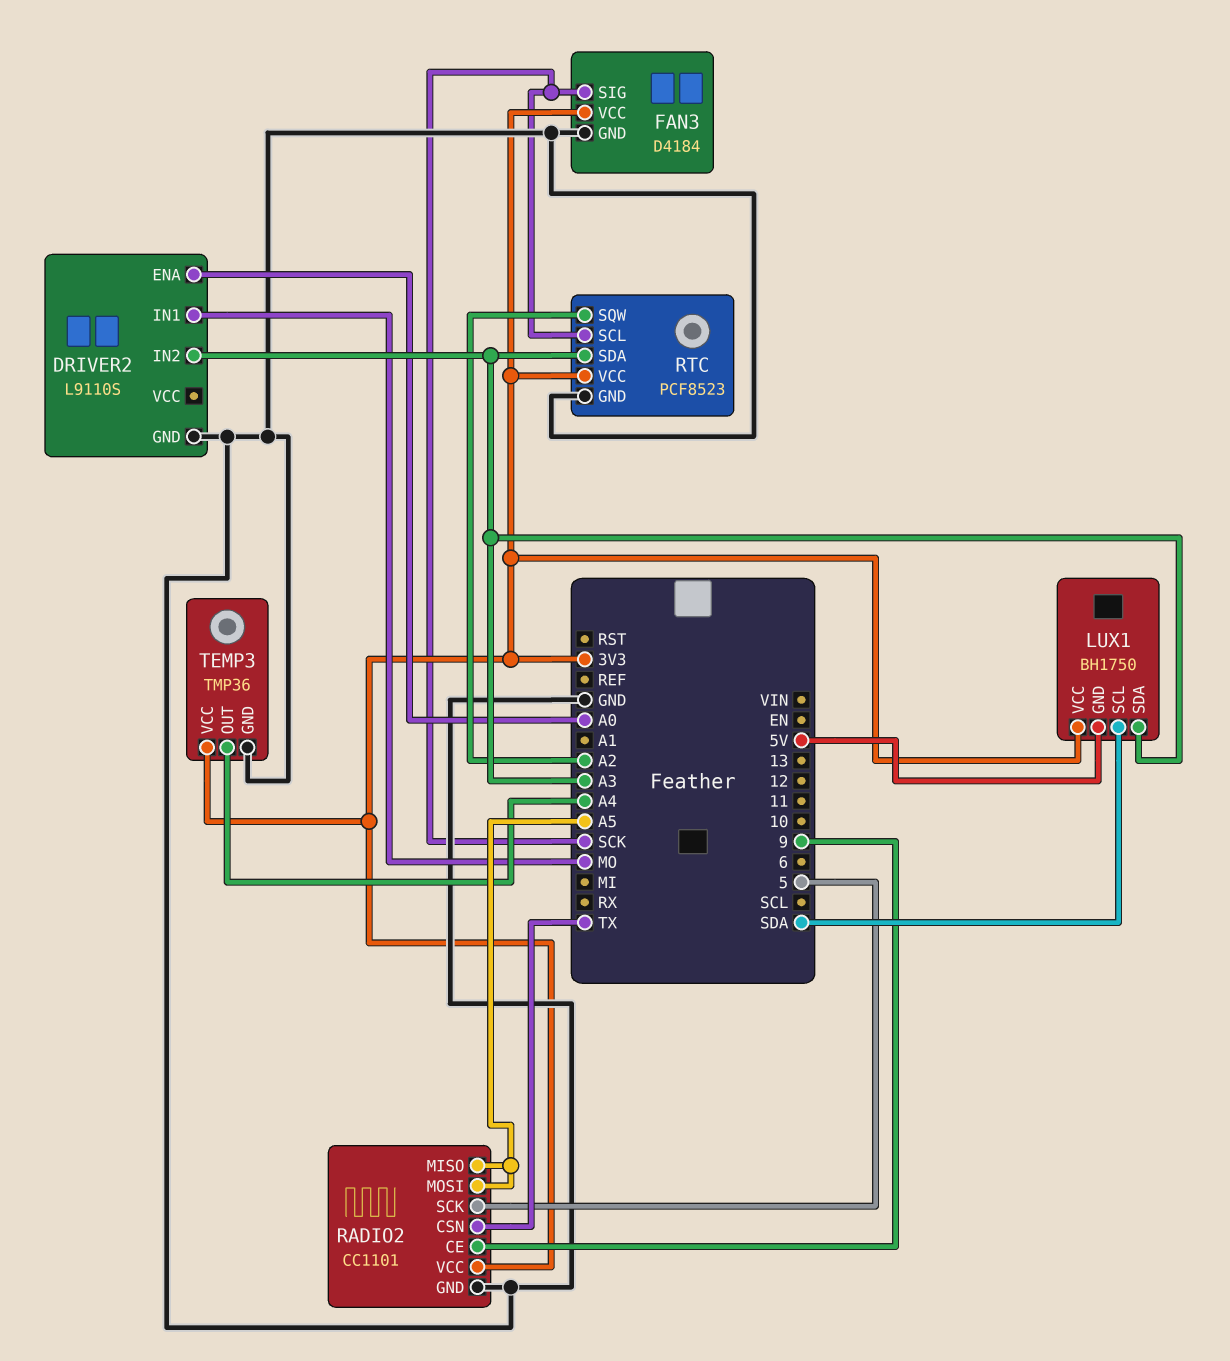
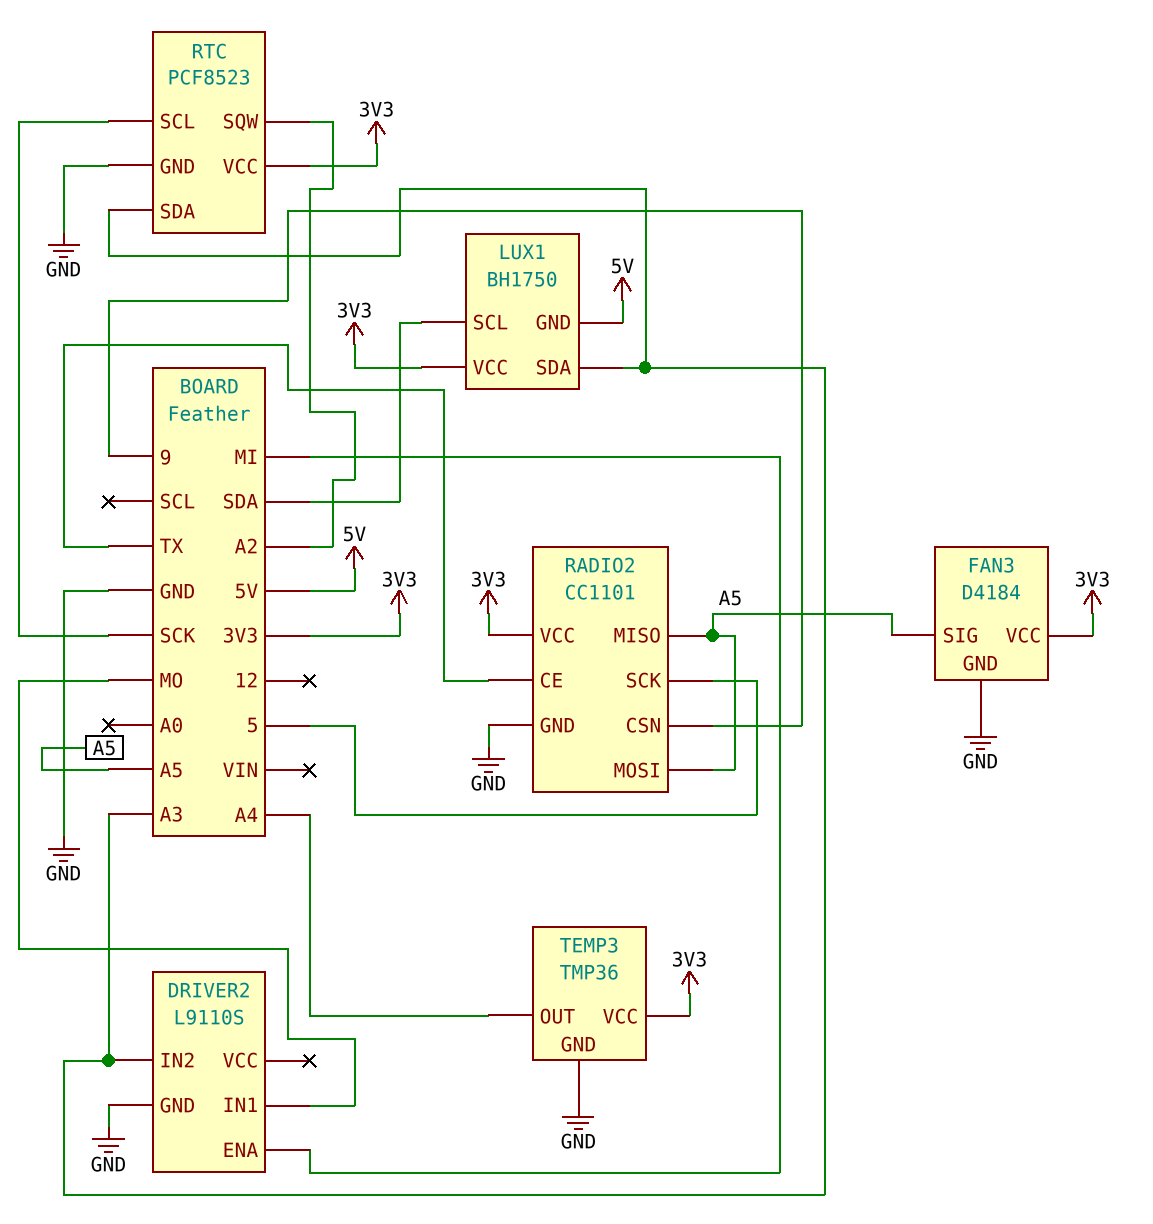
DRIVER2 pin ENA: A0 -> MI
FAN3 pin SIG: SCK -> A5
RADIO2 pin CE: 9 -> TX
RADIO2 pin CSN: TX -> 9

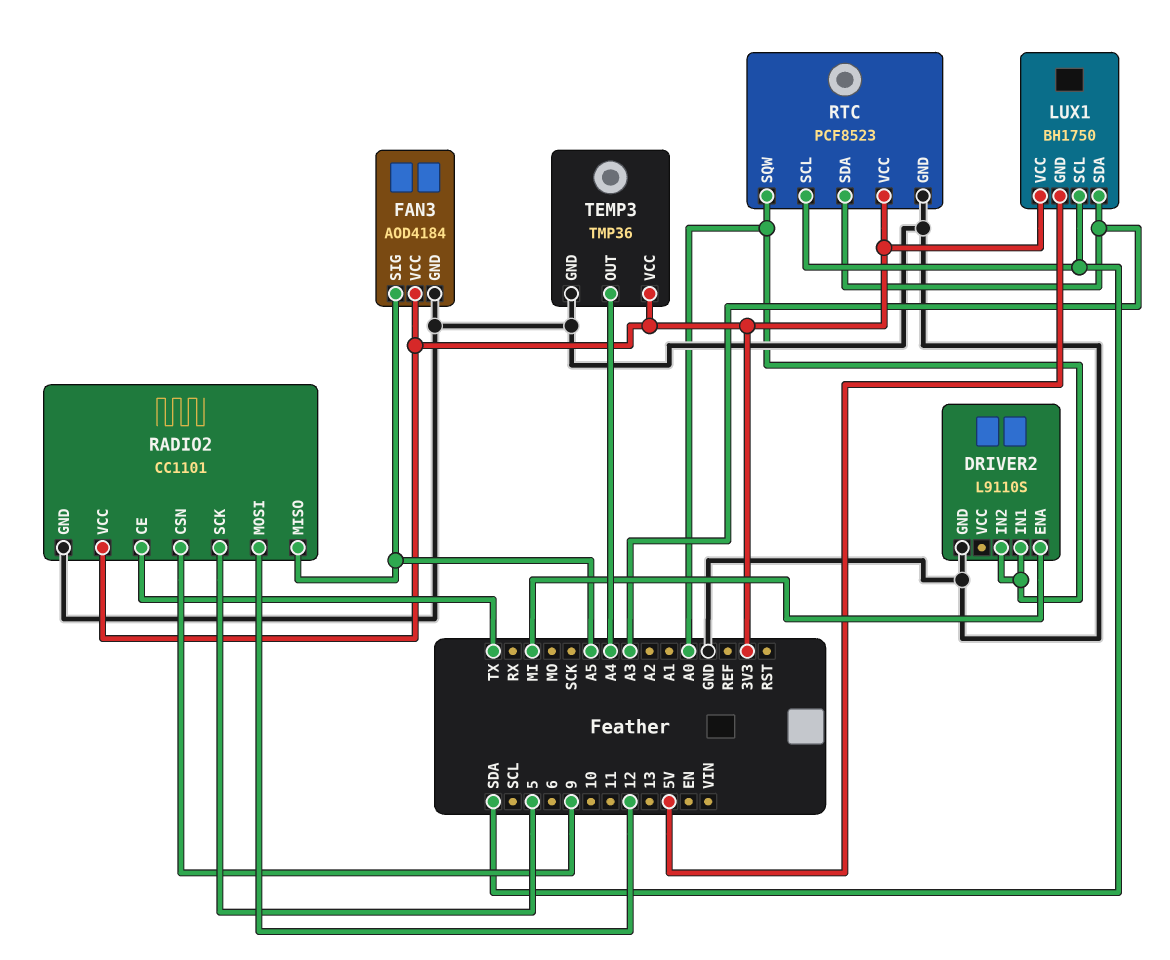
DRIVER2 pin IN1: MO -> A0
DRIVER2 pin IN2: A3 -> A0
FAN3: D4184 -> AOD4184
RADIO2 pin MOSI: A5 -> 12
RTC pin SCL: SCK -> SDA
RTC pin SQW: A2 -> A0

